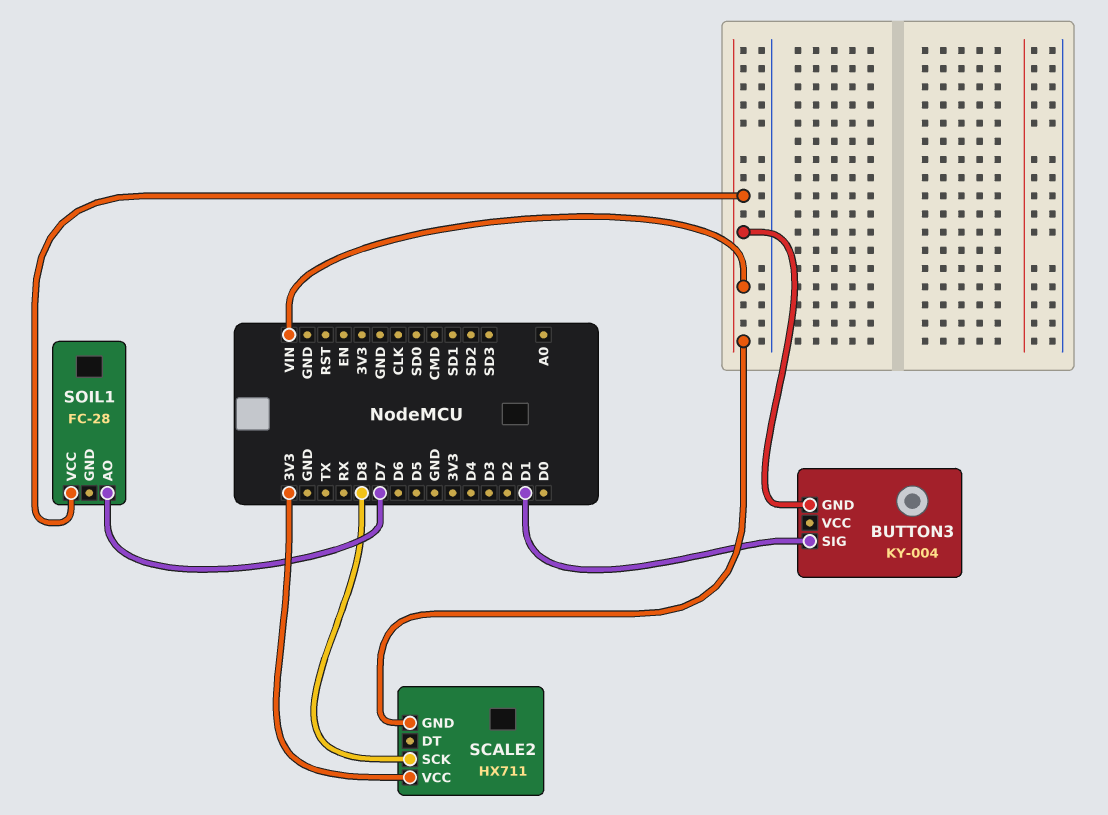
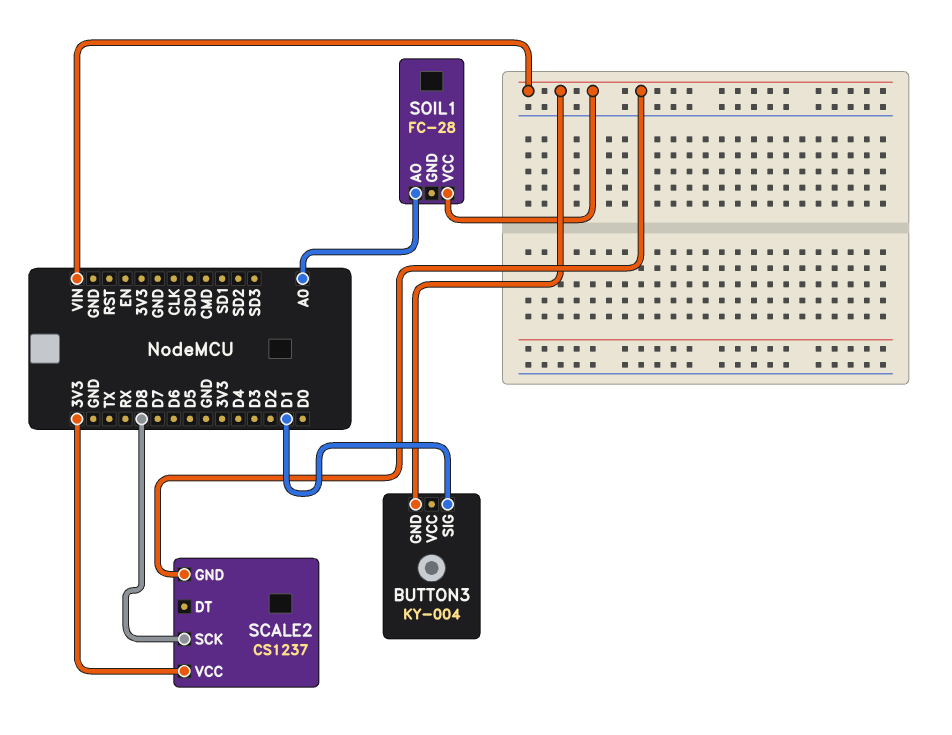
SCALE2: HX711 -> CS1237
SOIL1 pin AO: D7 -> A0

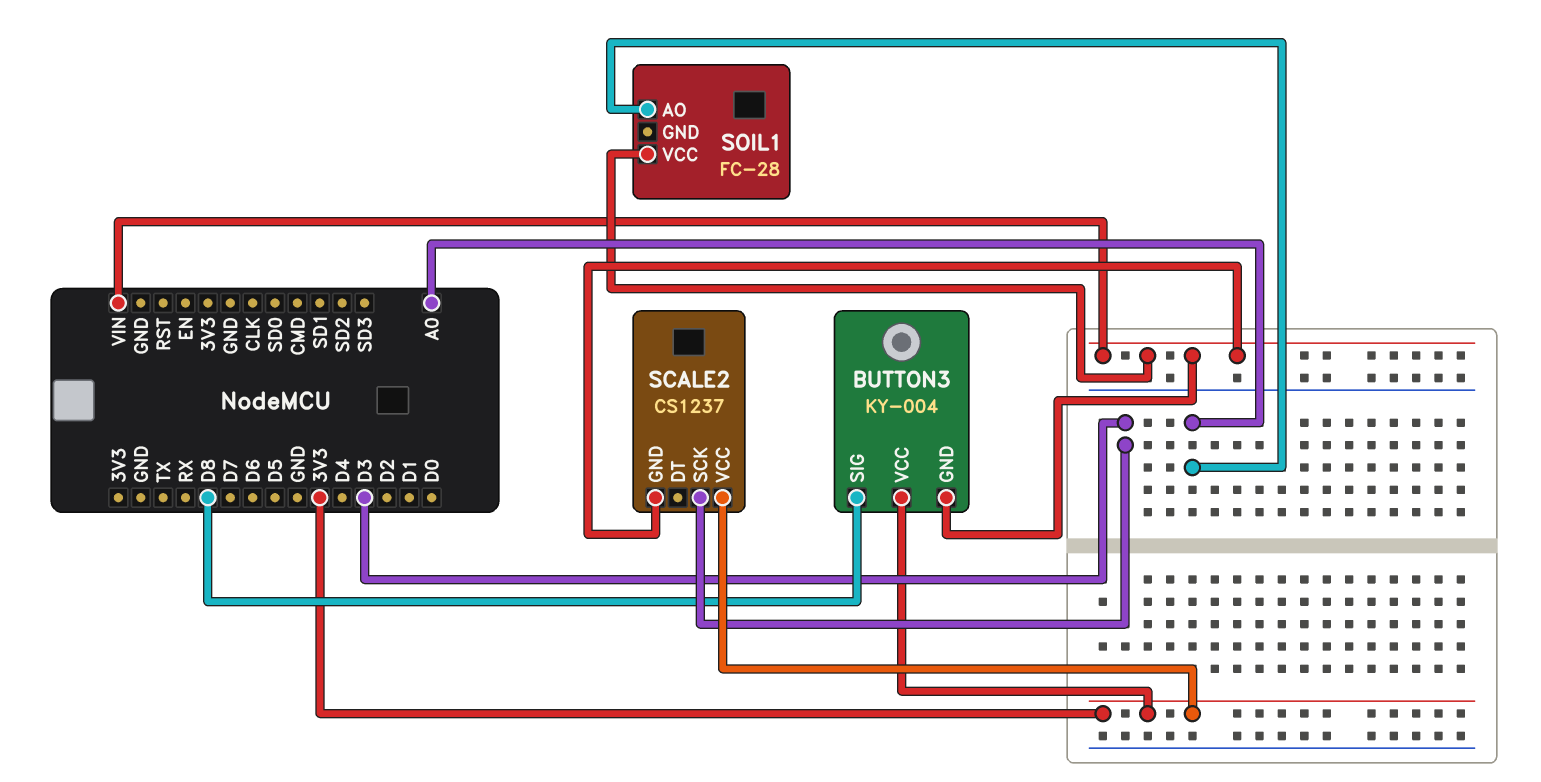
BUTTON3 pin SIG: D1 -> D8
BUTTON3 pin VCC: none -> 3V3
SCALE2 pin SCK: D8 -> D3

